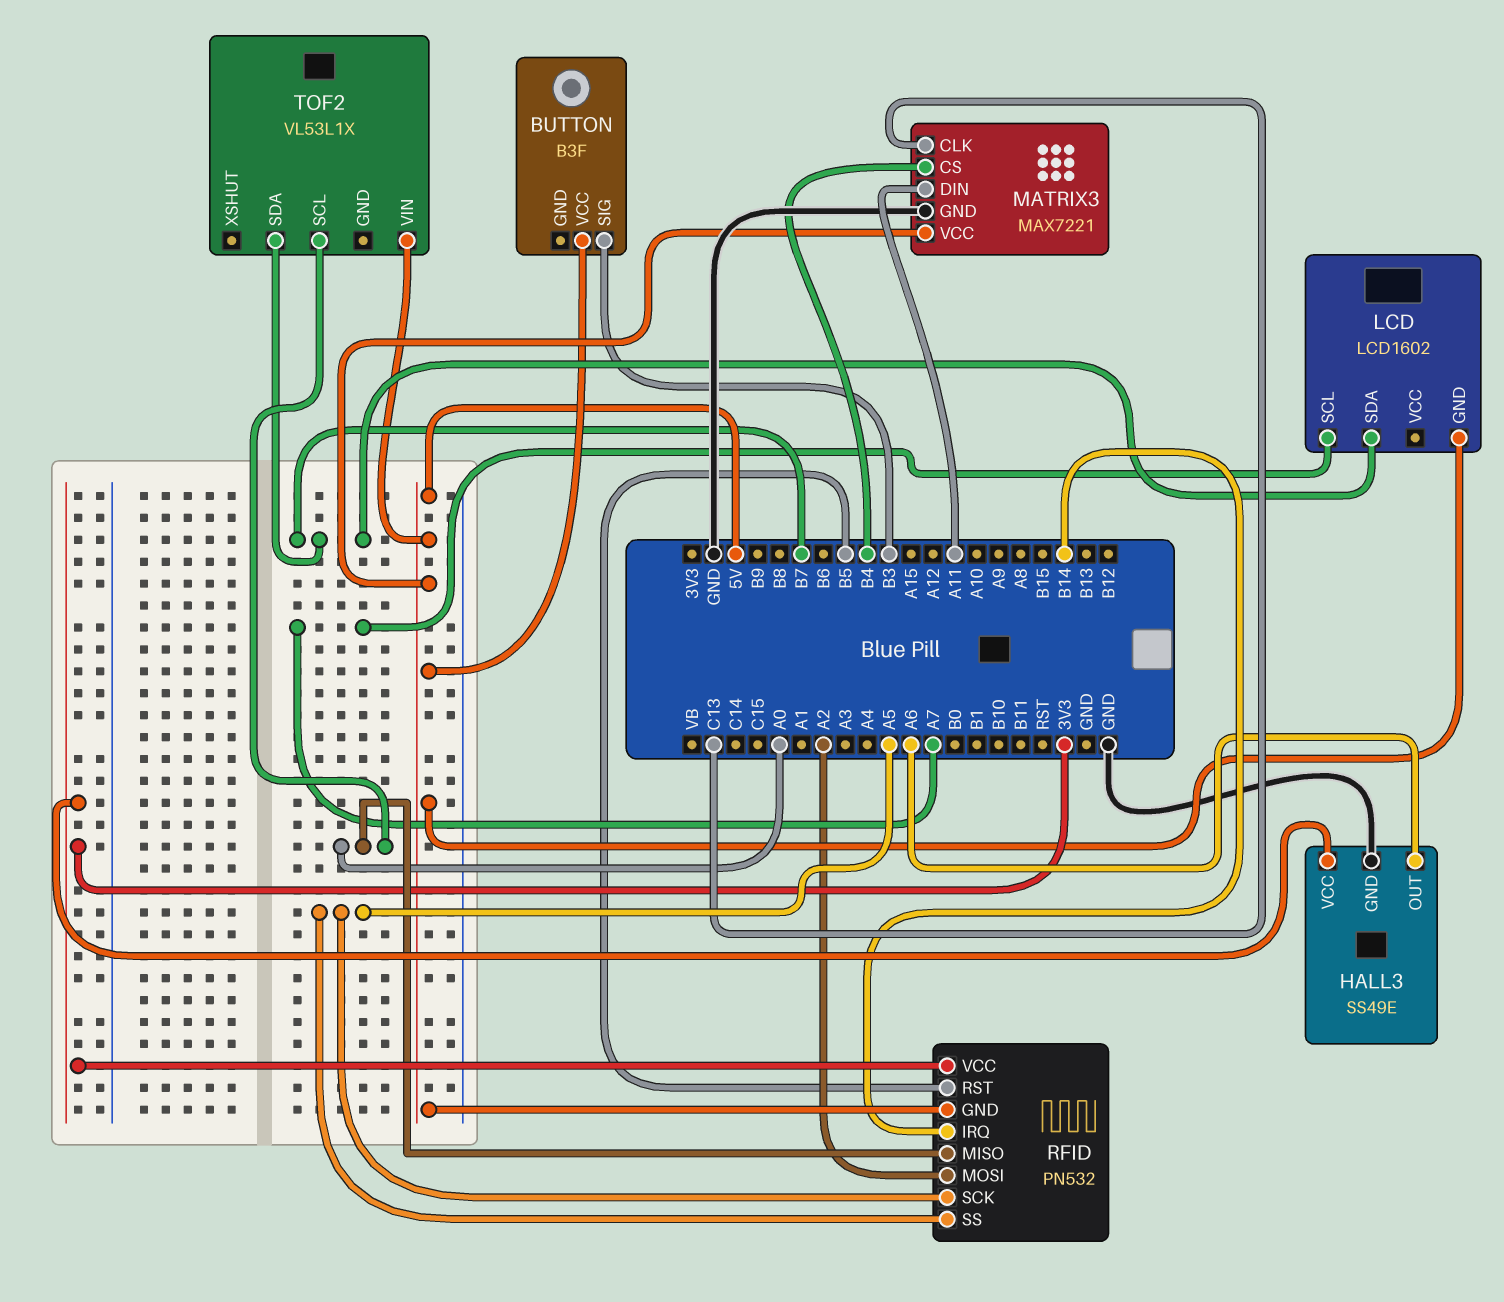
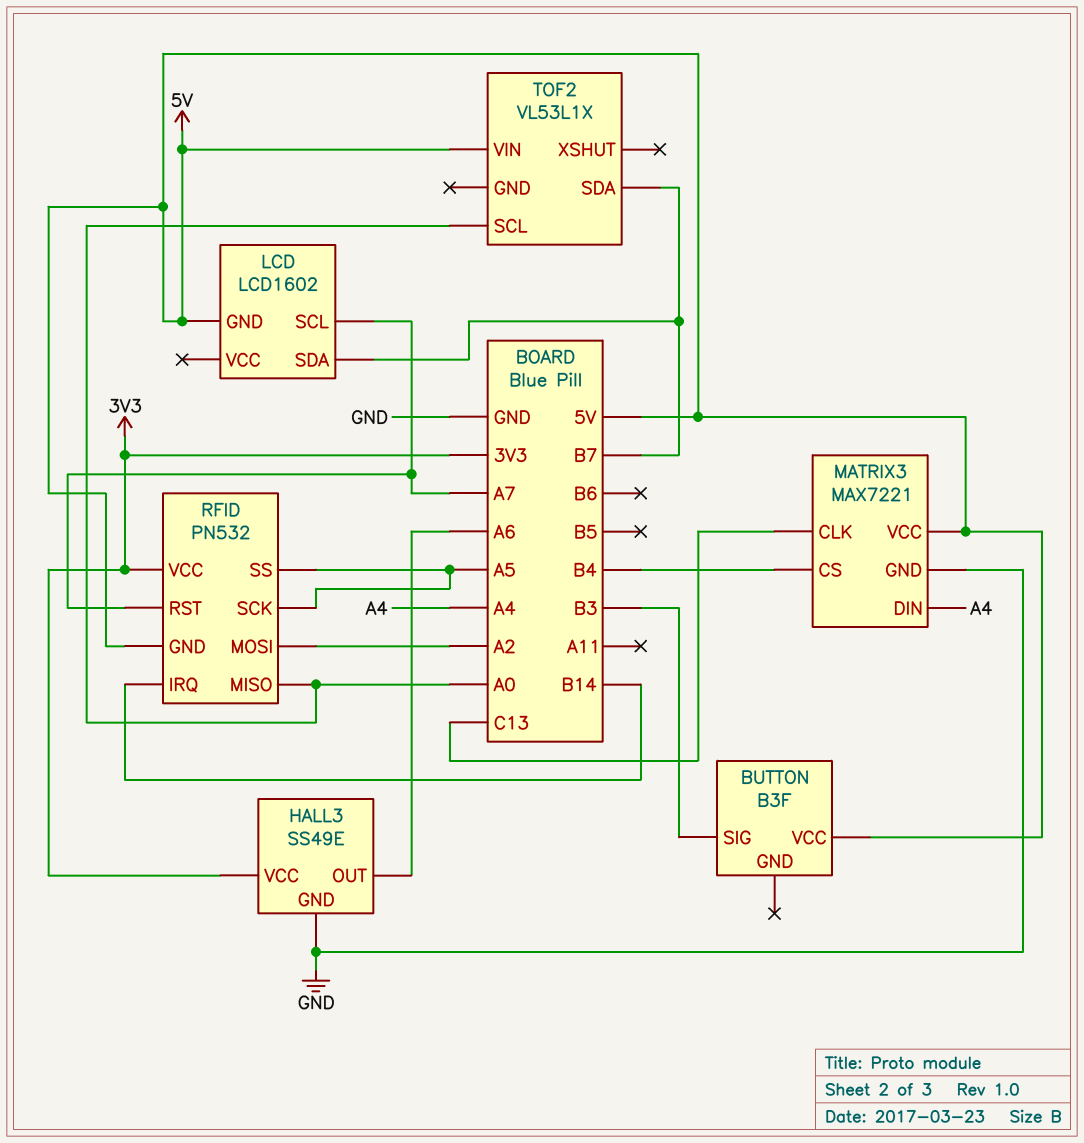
MATRIX3 pin DIN: A11 -> A4
RFID pin RST: B5 -> A7

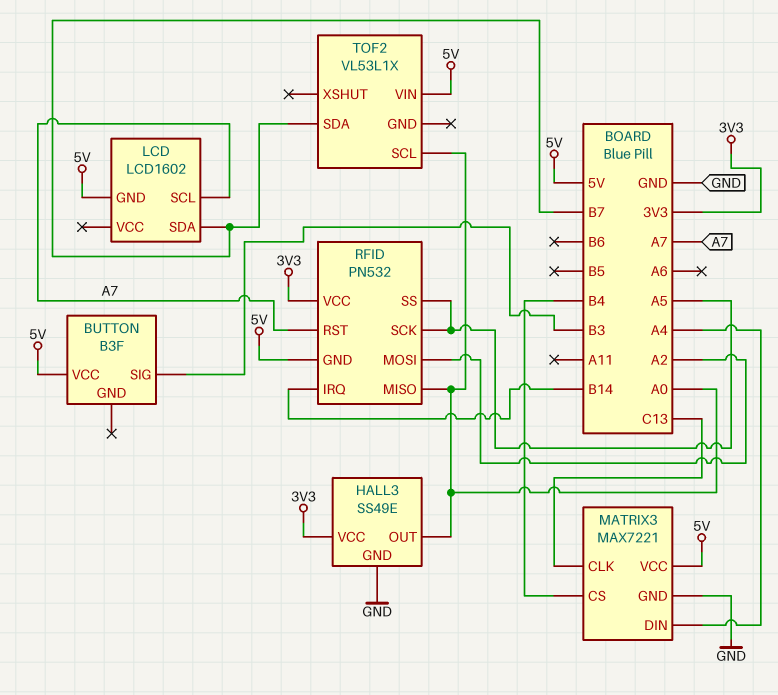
HALL3 pin OUT: A6 -> A0

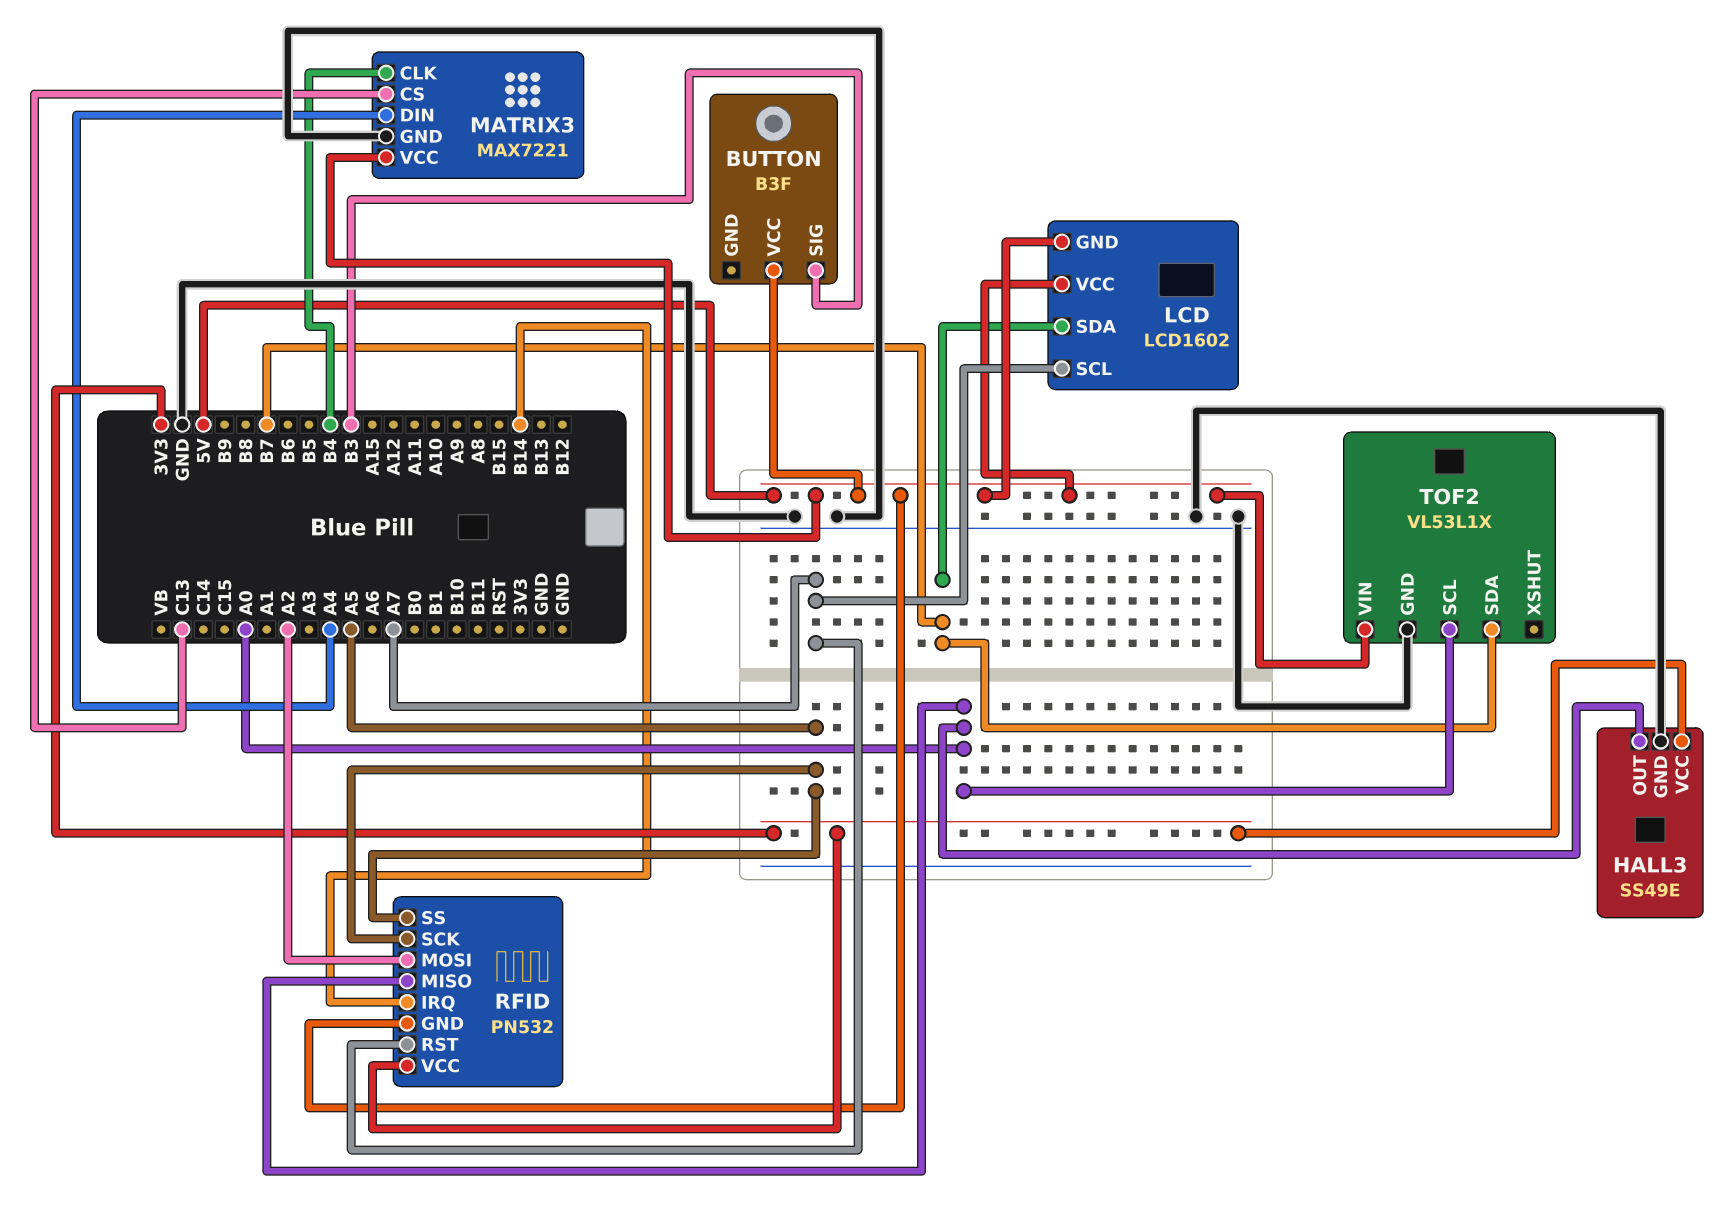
LCD pin VCC: none -> 5V
MATRIX3 pin CLK: C13 -> B4
MATRIX3 pin CS: B4 -> C13
TOF2 pin GND: none -> GND

